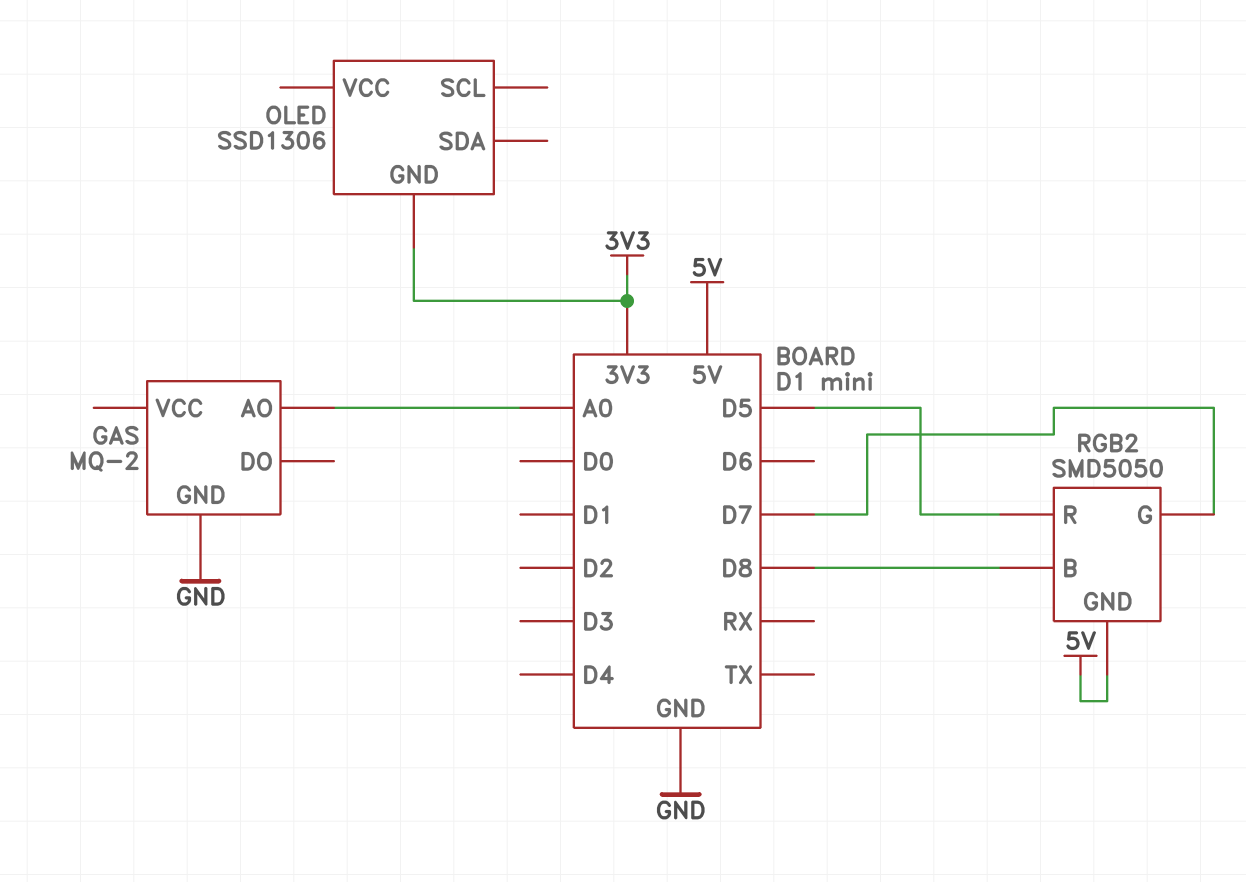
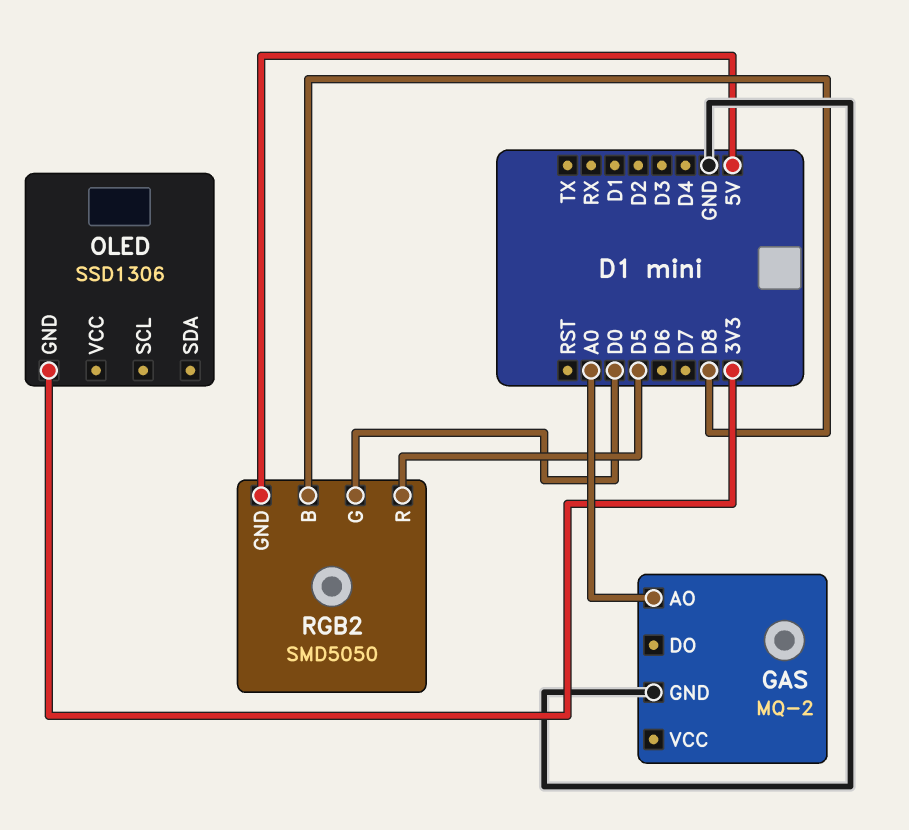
RGB2 pin G: D7 -> D0

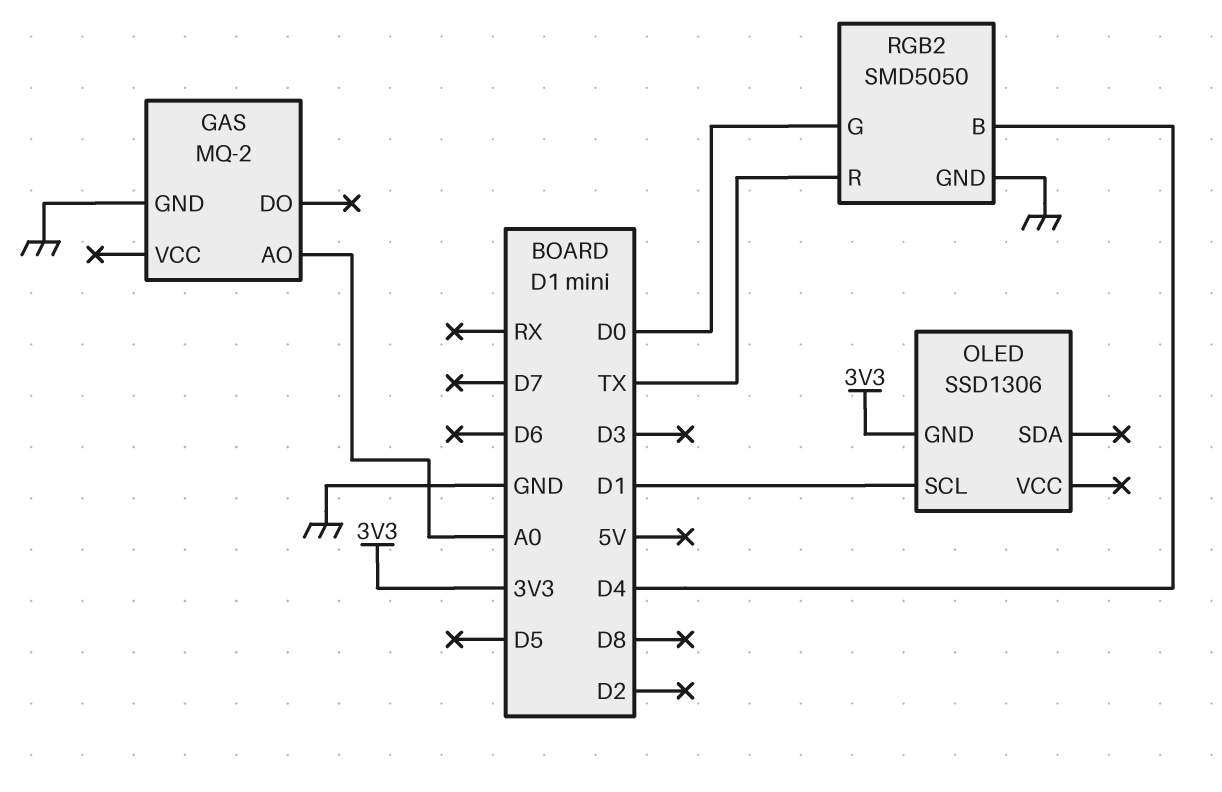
OLED pin SCL: none -> D1
RGB2 pin B: D8 -> D4
RGB2 pin GND: 5V -> GND
RGB2 pin R: D5 -> TX

